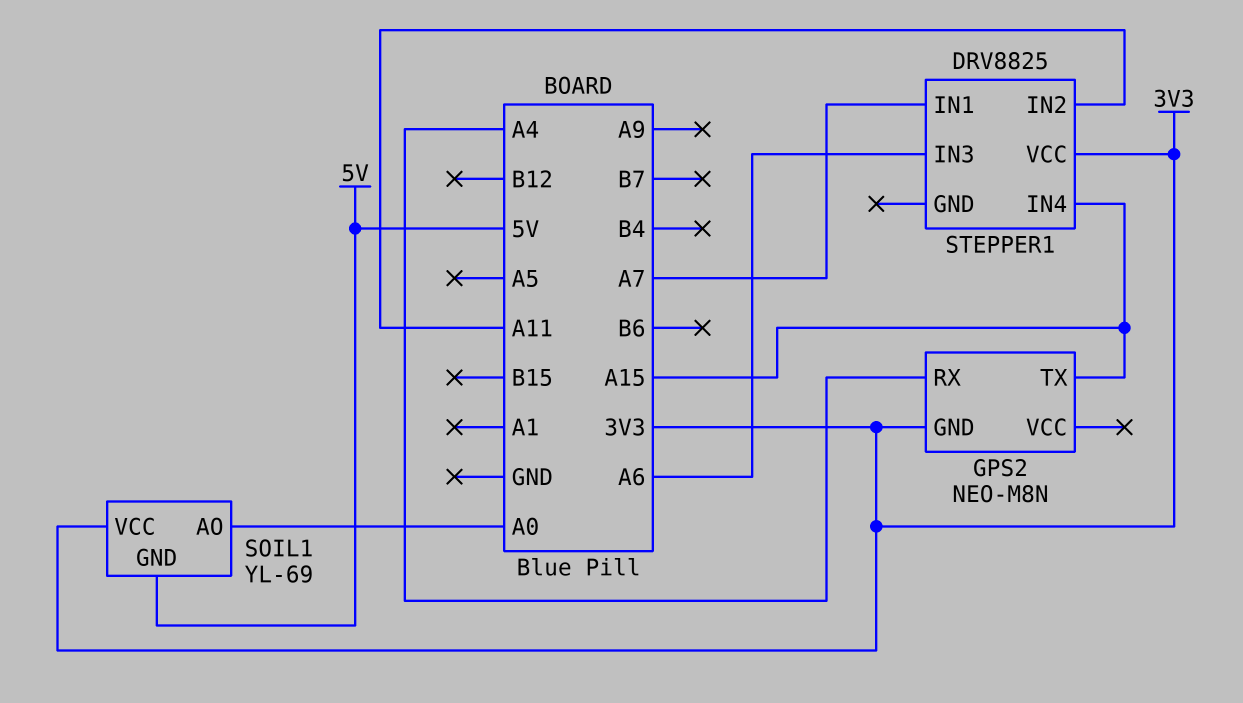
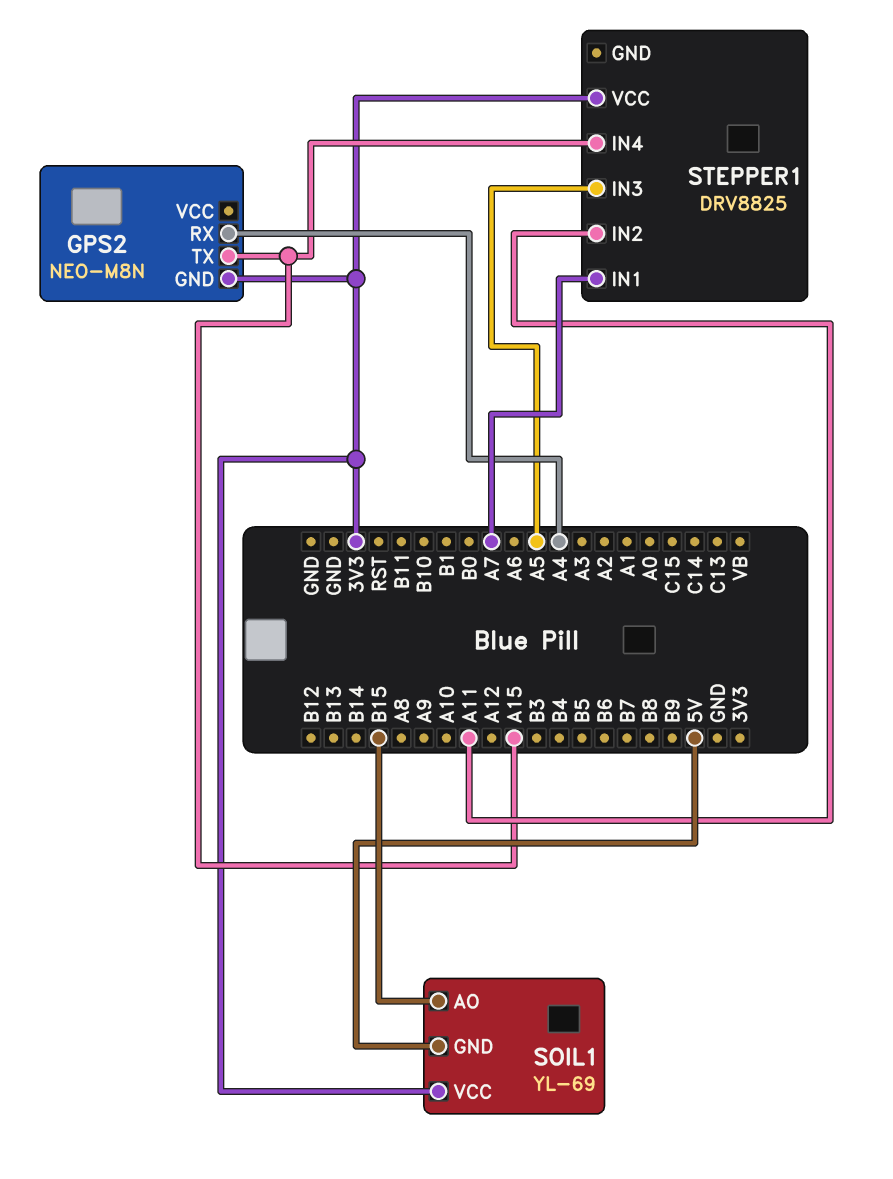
SOIL1 pin AO: A0 -> B15
STEPPER1 pin IN3: A6 -> A5

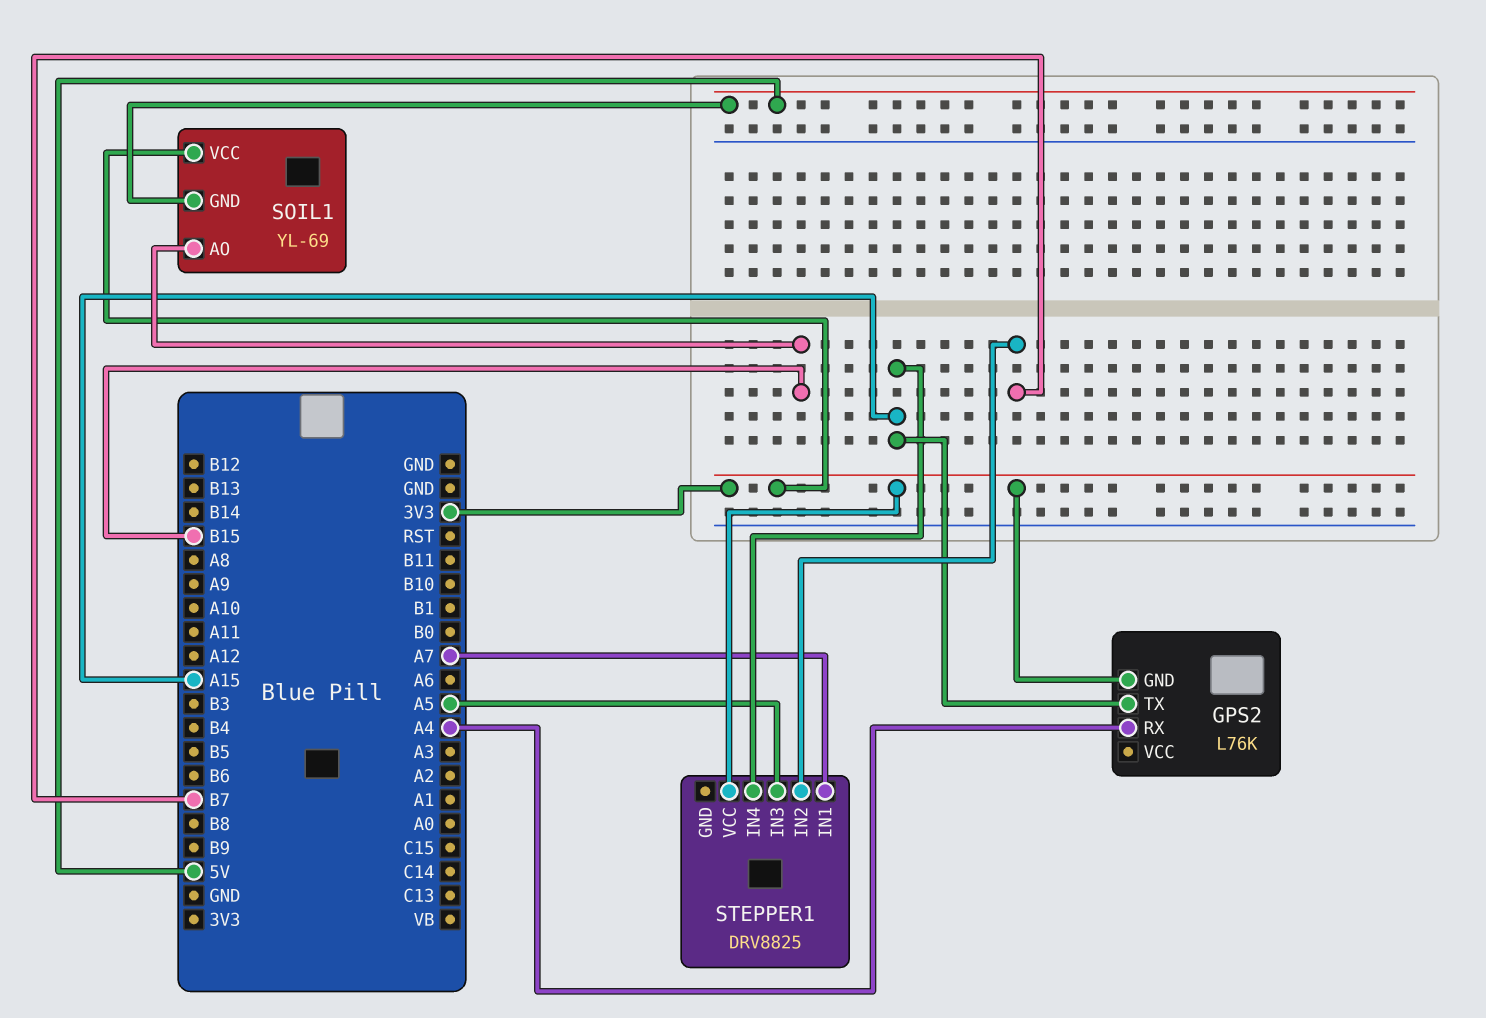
GPS2: NEO-M8N -> L76K
STEPPER1 pin IN2: A11 -> B7

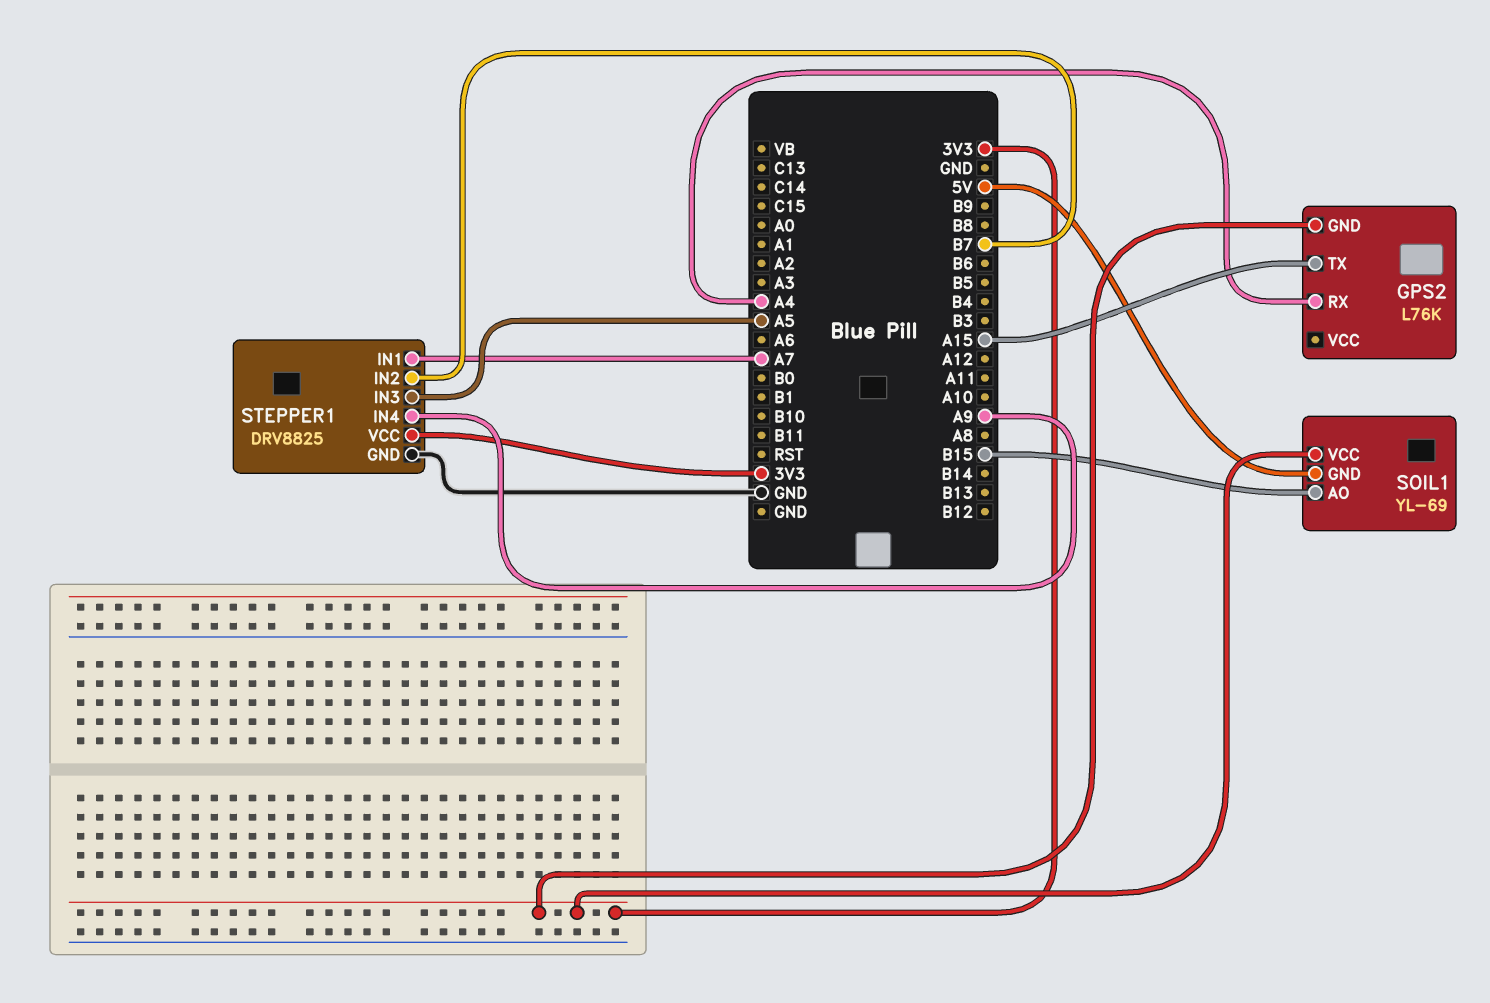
STEPPER1 pin GND: none -> GND
STEPPER1 pin IN4: A15 -> A9

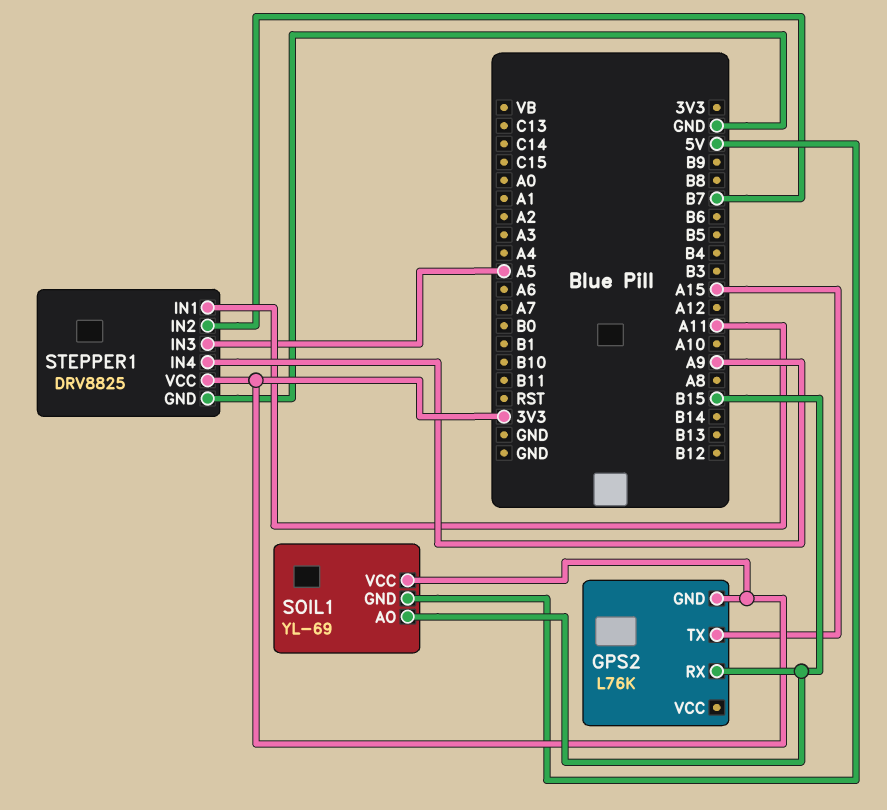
GPS2 pin RX: A4 -> B15
STEPPER1 pin IN1: A7 -> A11

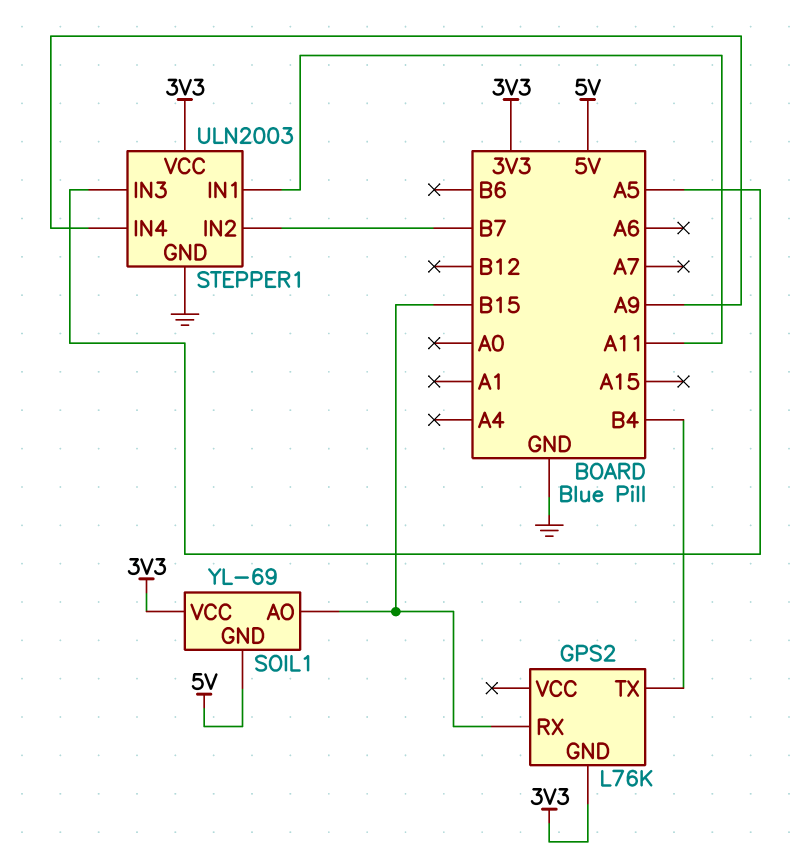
GPS2 pin TX: A15 -> B4
STEPPER1: DRV8825 -> ULN2003

